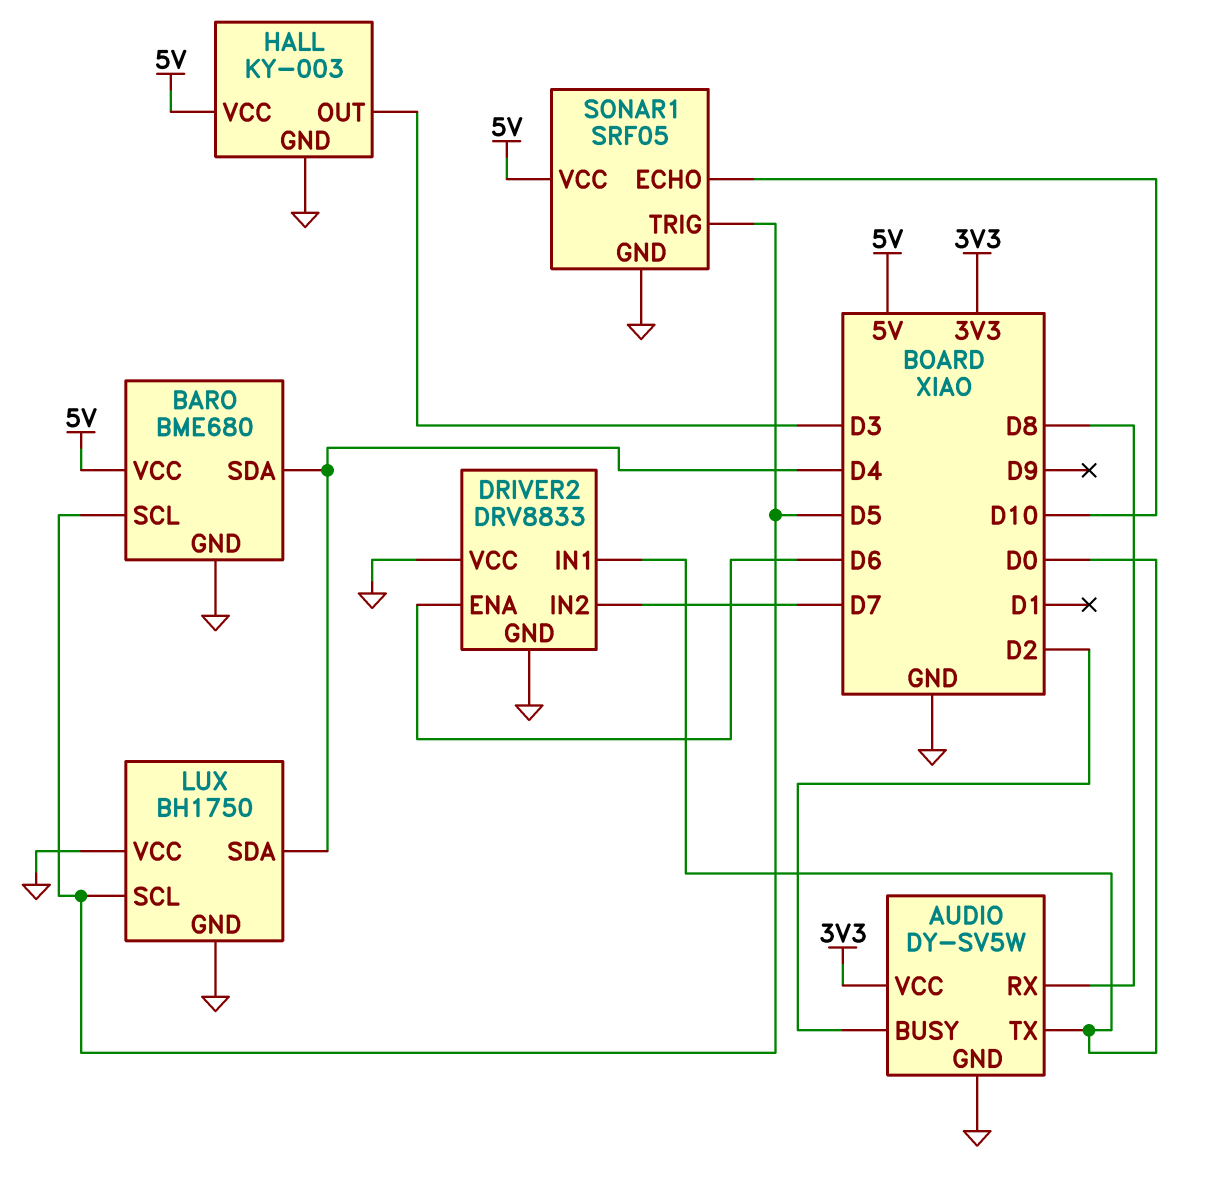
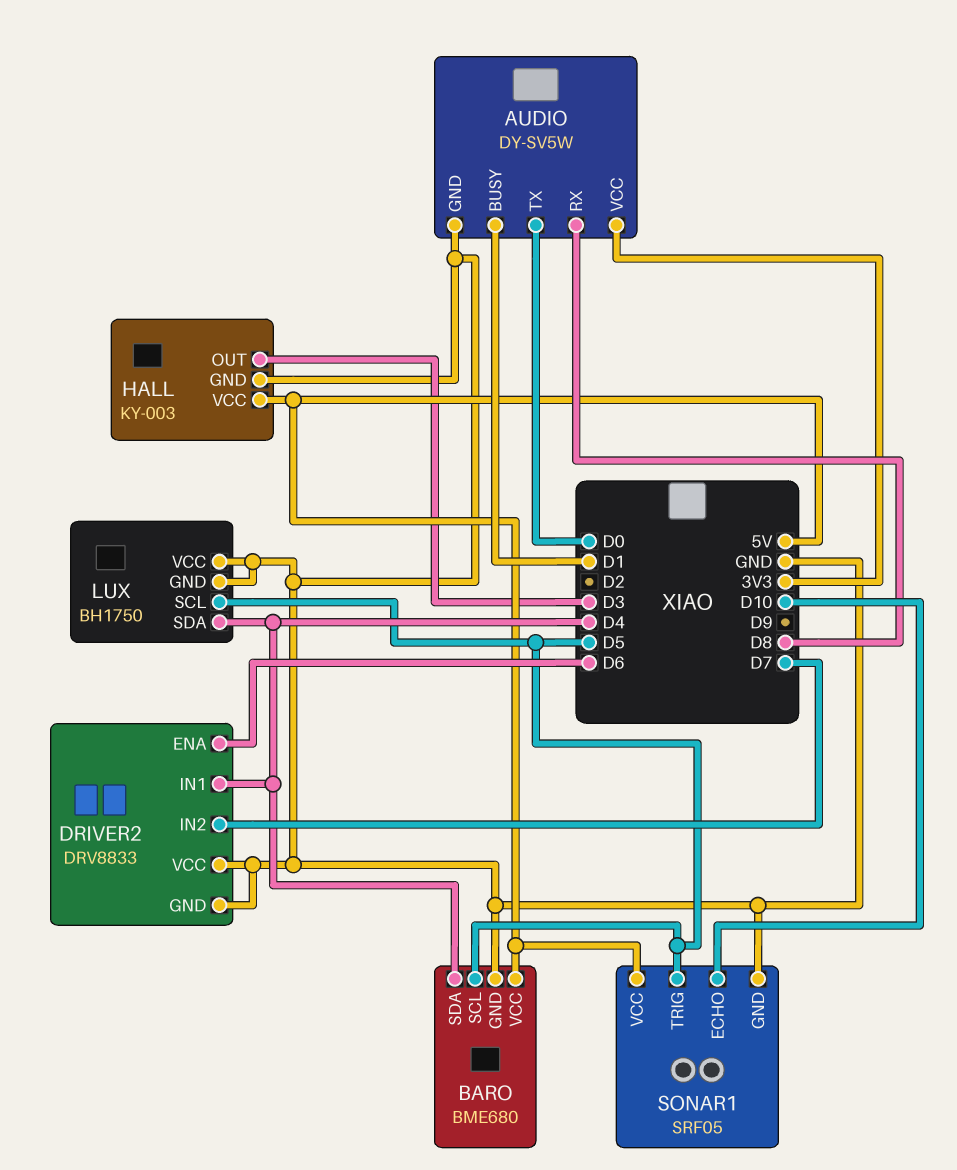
AUDIO pin BUSY: D2 -> D1
DRIVER2 pin IN1: D0 -> D4

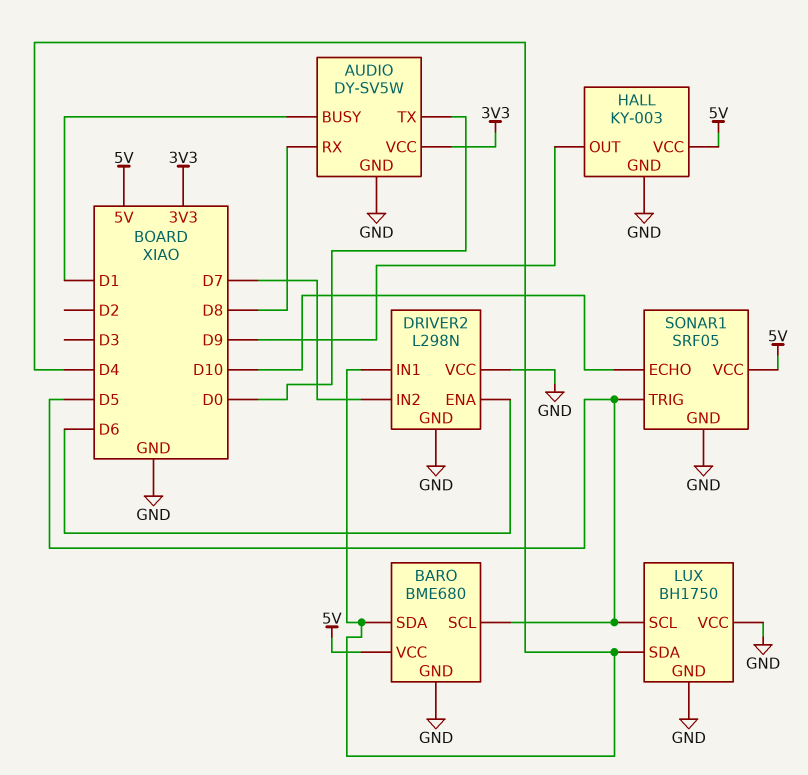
DRIVER2: DRV8833 -> L298N
HALL pin OUT: D3 -> D9

